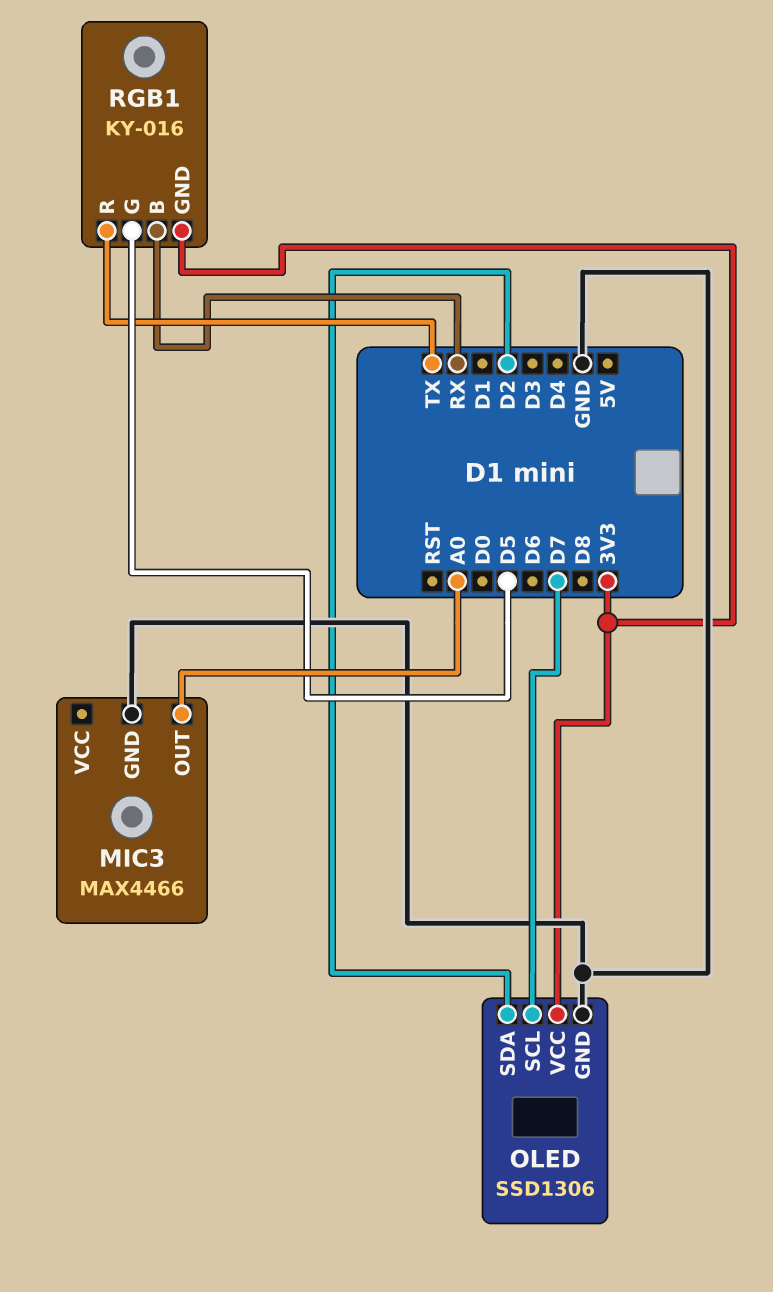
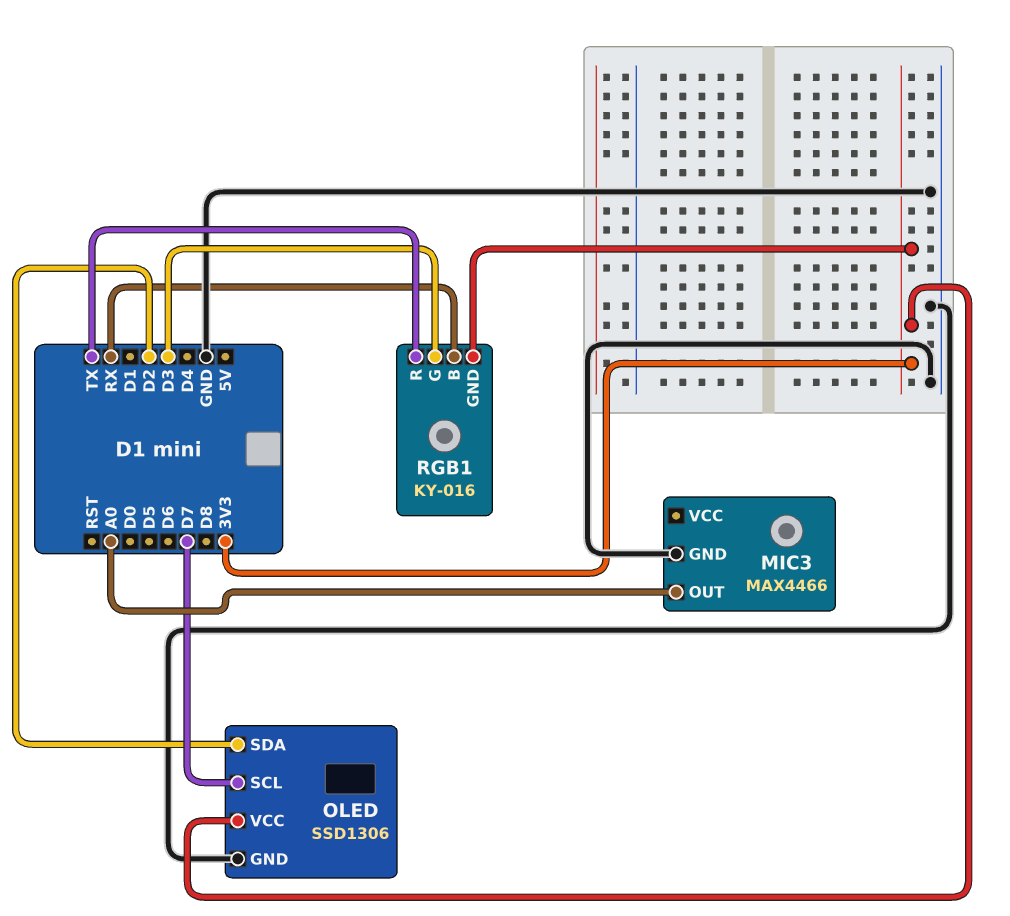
RGB1 pin G: D5 -> D3

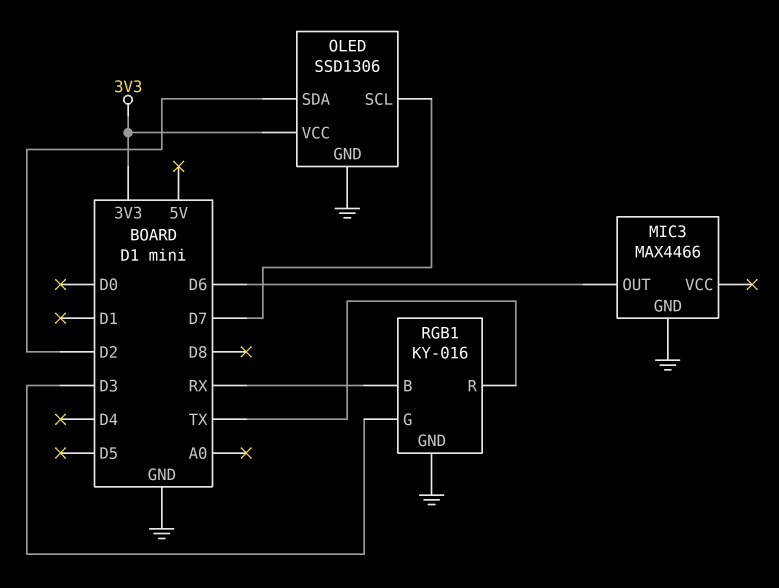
MIC3 pin OUT: A0 -> D6
RGB1 pin GND: 3V3 -> GND

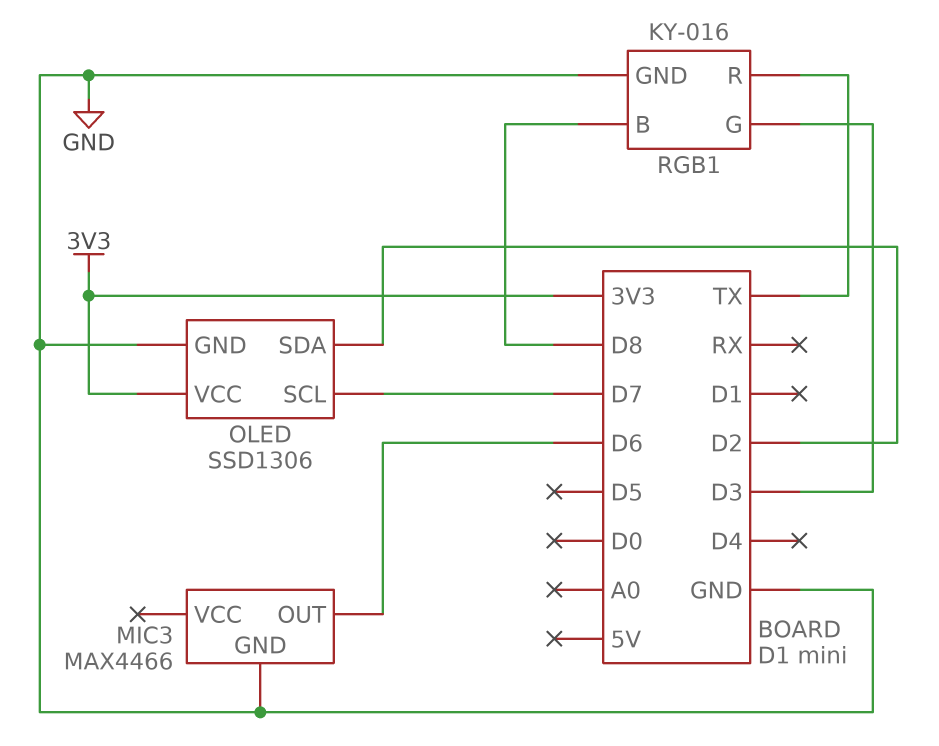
RGB1 pin B: RX -> D8

